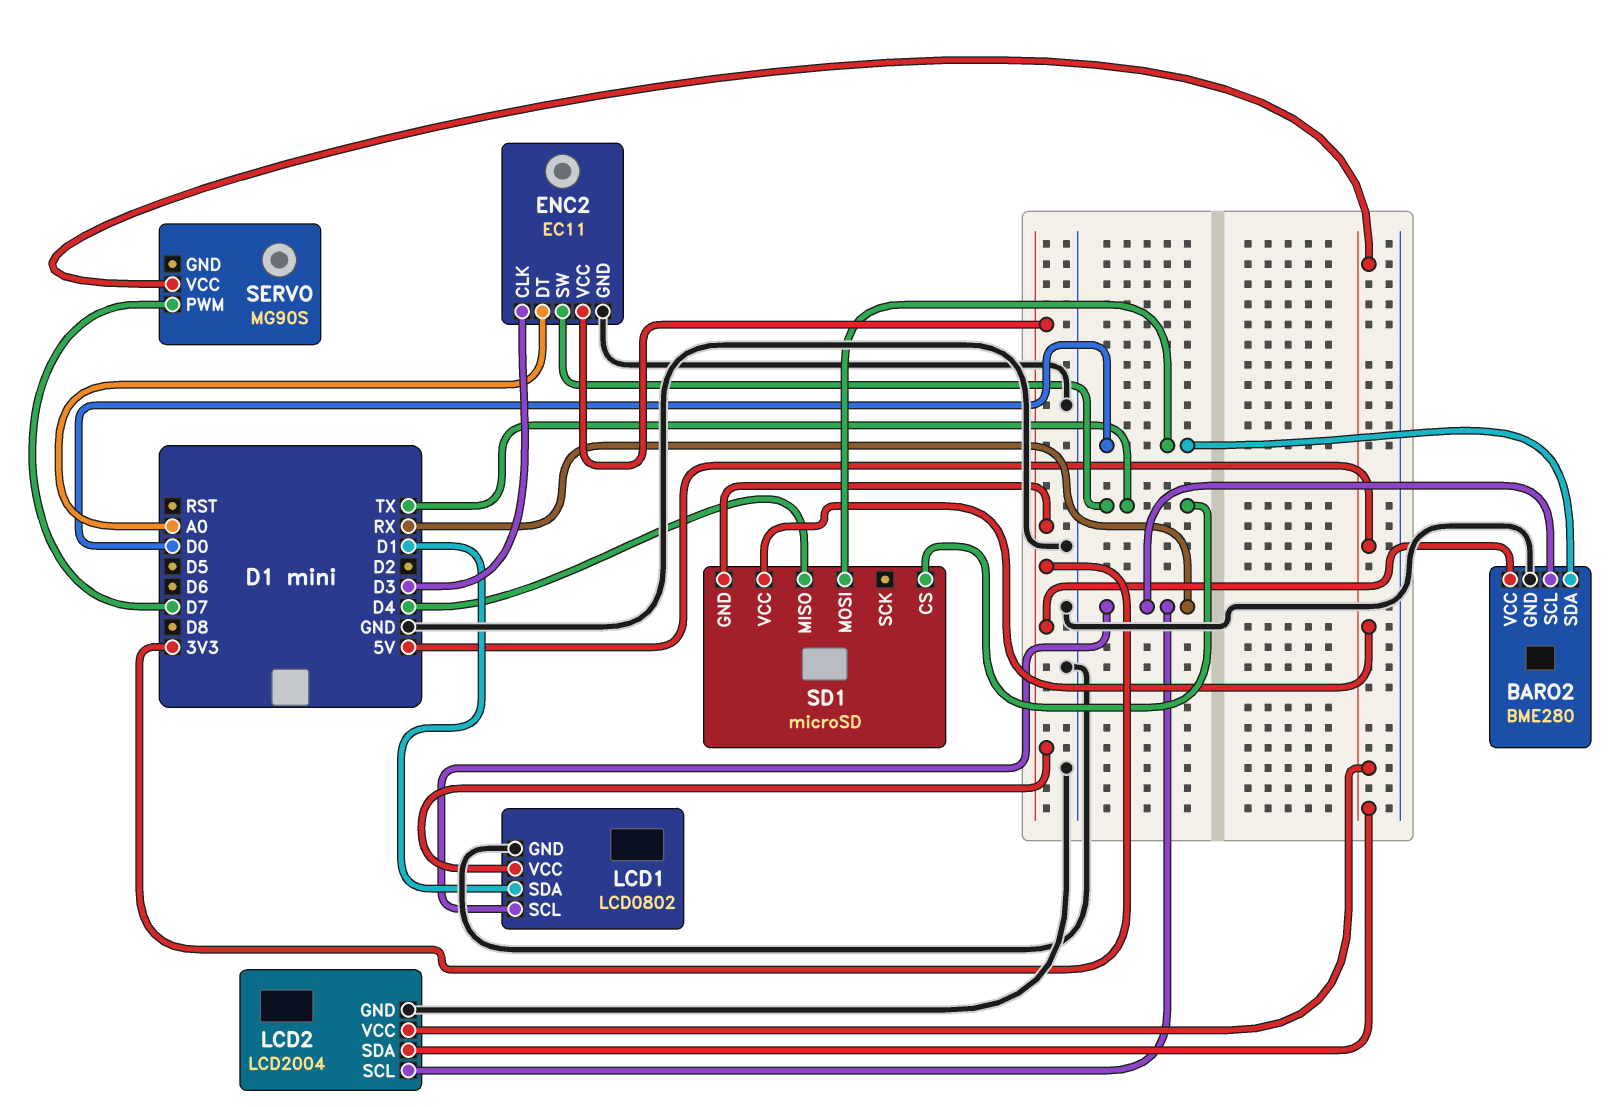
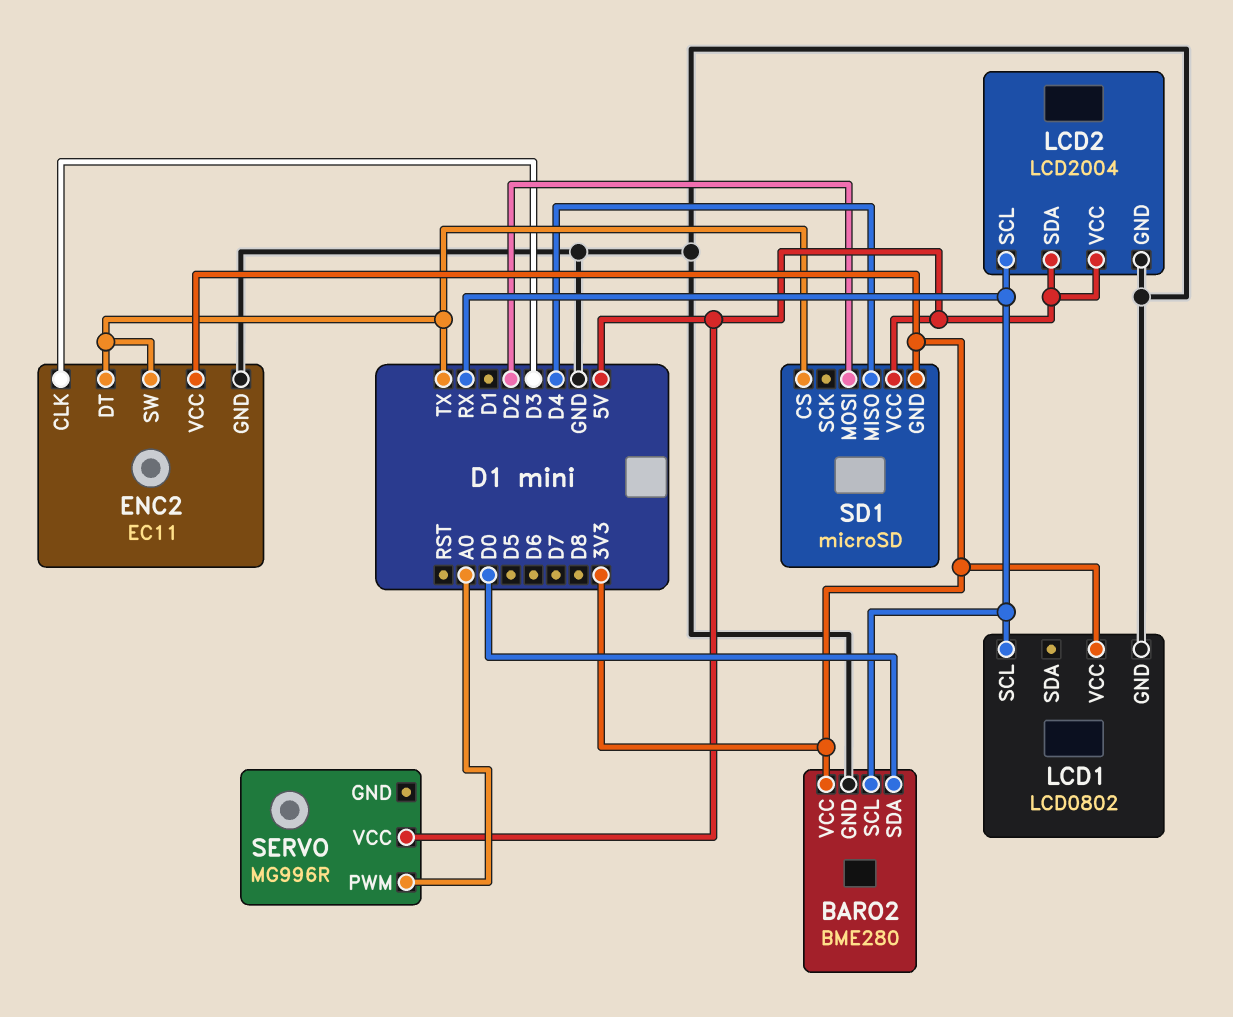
ENC2 pin DT: A0 -> TX
LCD1 pin SDA: D1 -> none
SD1 pin MOSI: D0 -> D2
SERVO: MG90S -> MG996R
SERVO pin PWM: D7 -> A0

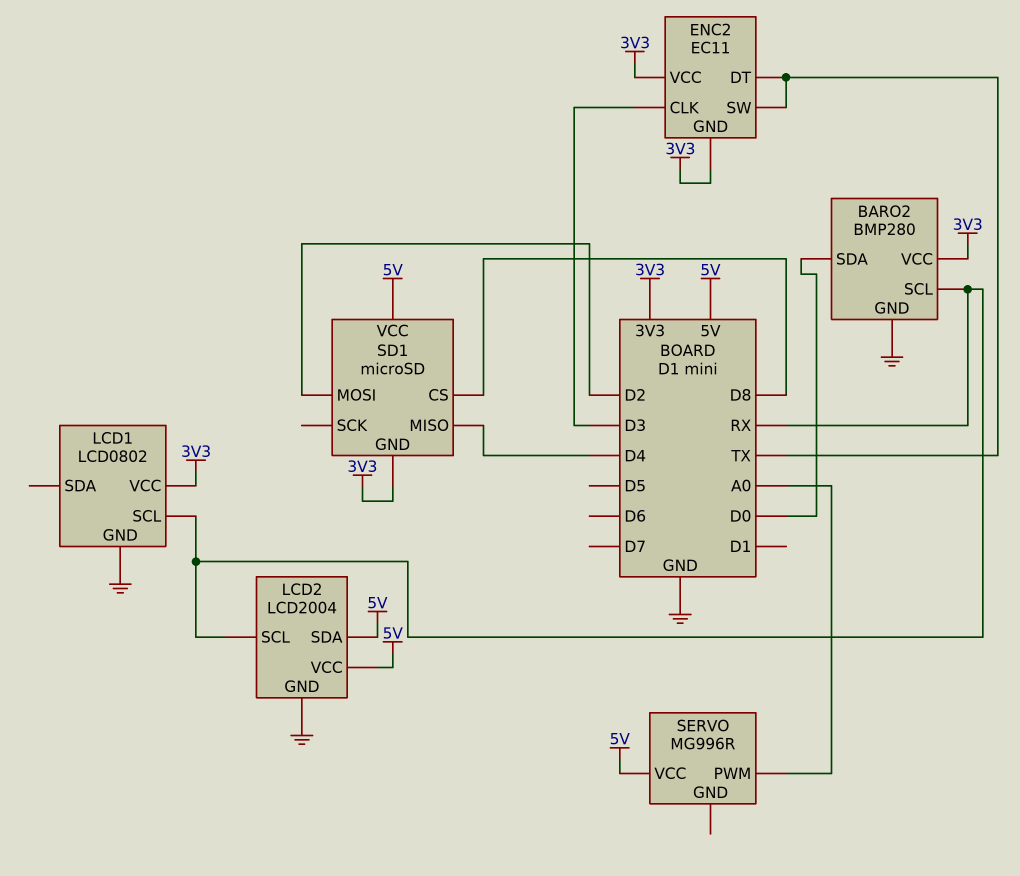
BARO2: BME280 -> BMP280
ENC2 pin GND: GND -> 3V3
SD1 pin CS: TX -> D8

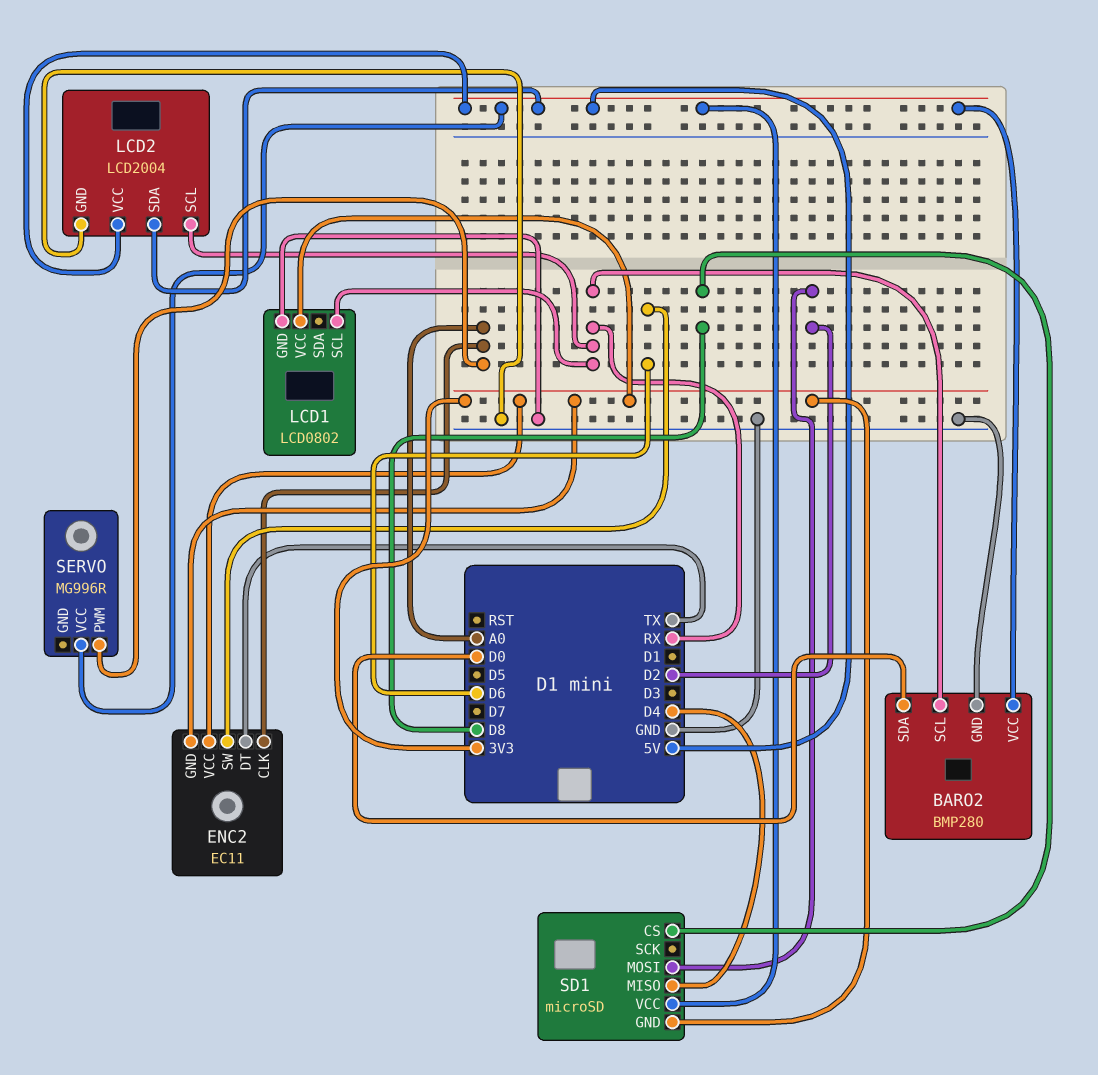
BARO2 pin VCC: 3V3 -> 5V
ENC2 pin CLK: D3 -> A0
ENC2 pin SW: TX -> D6

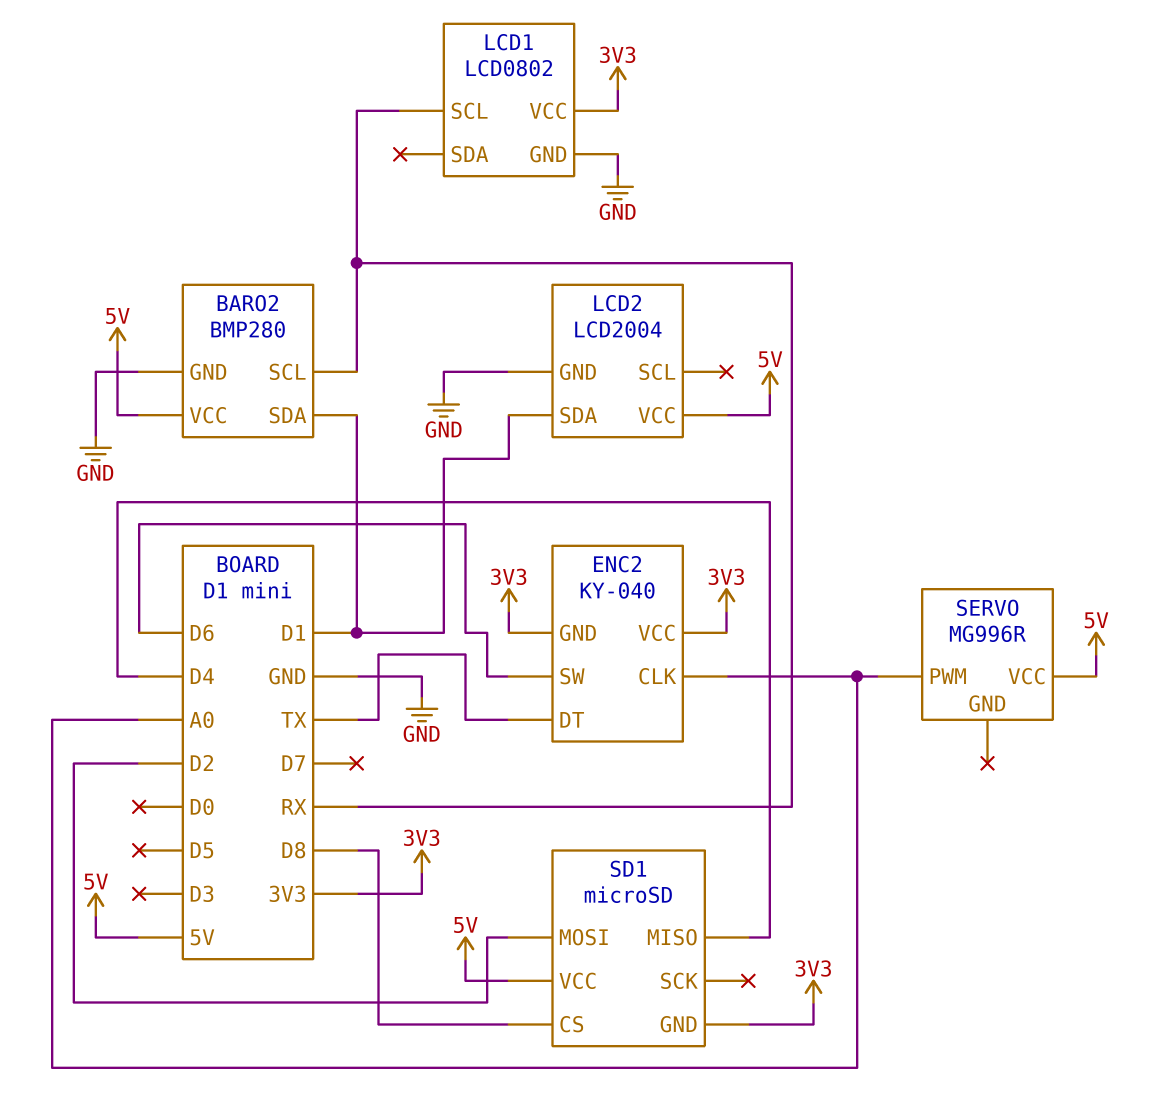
BARO2 pin SDA: D0 -> D1
ENC2: EC11 -> KY-040
LCD2 pin SCL: RX -> none
LCD2 pin SDA: 5V -> D1

